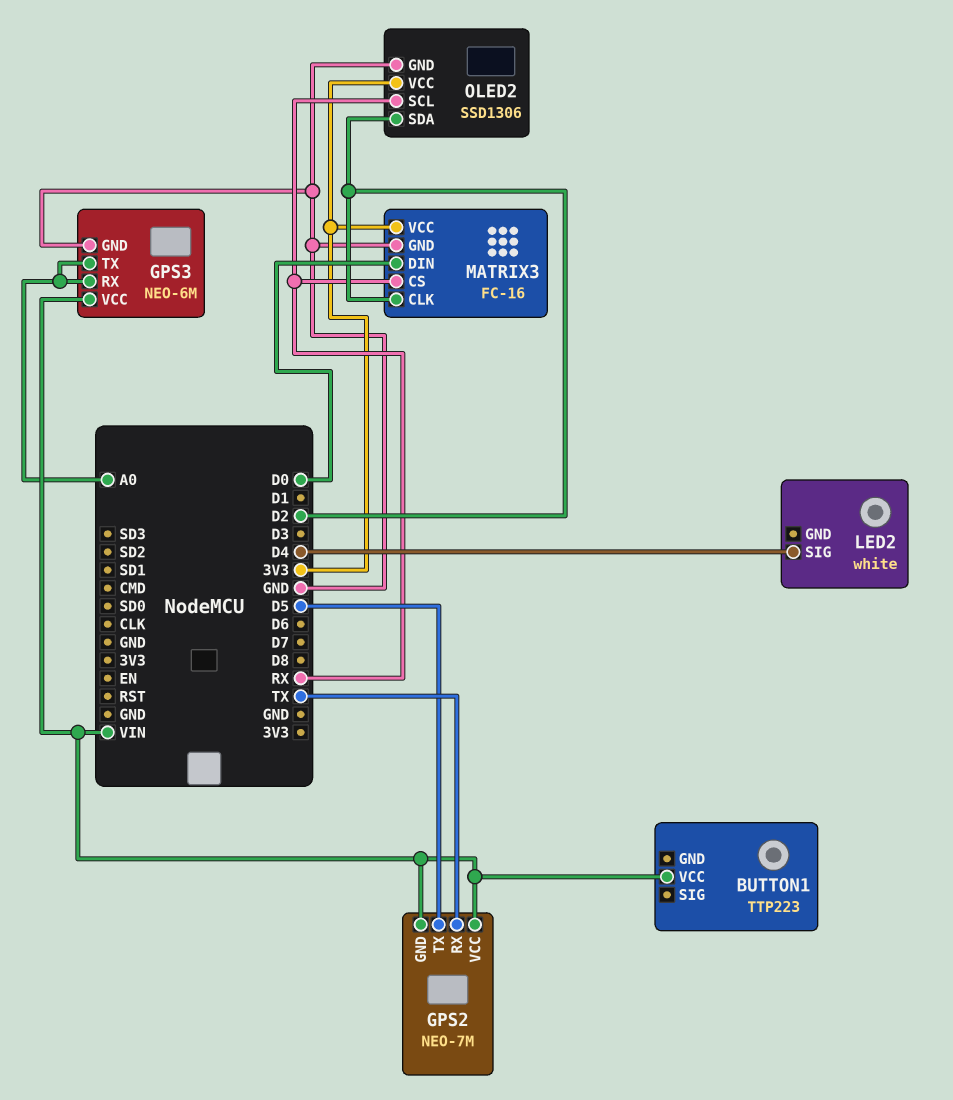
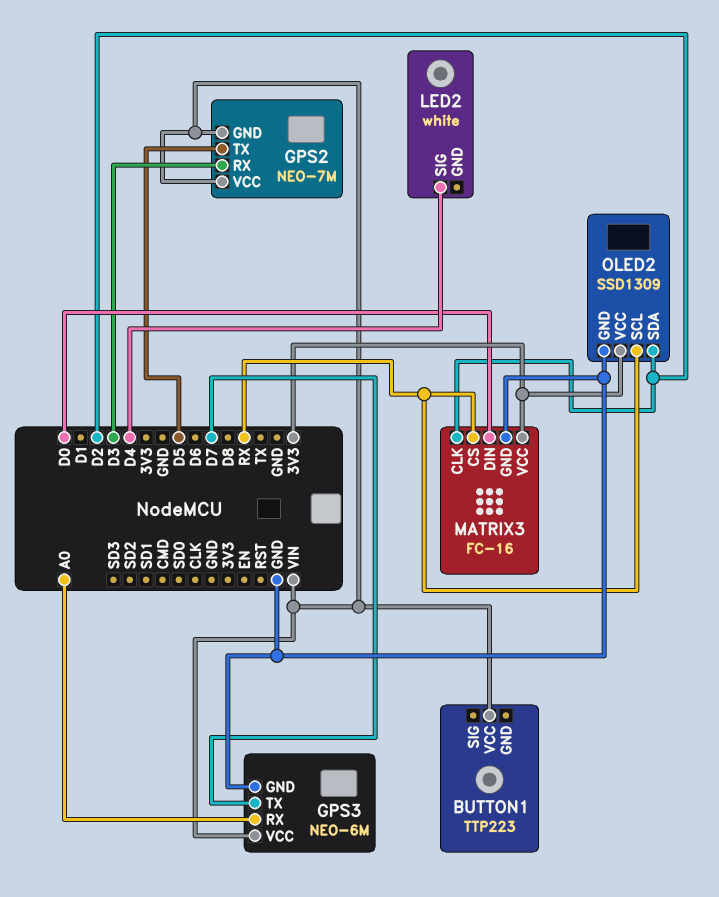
GPS2 pin RX: TX -> D3
GPS3 pin TX: A0 -> D7
OLED2: SSD1306 -> SSD1309

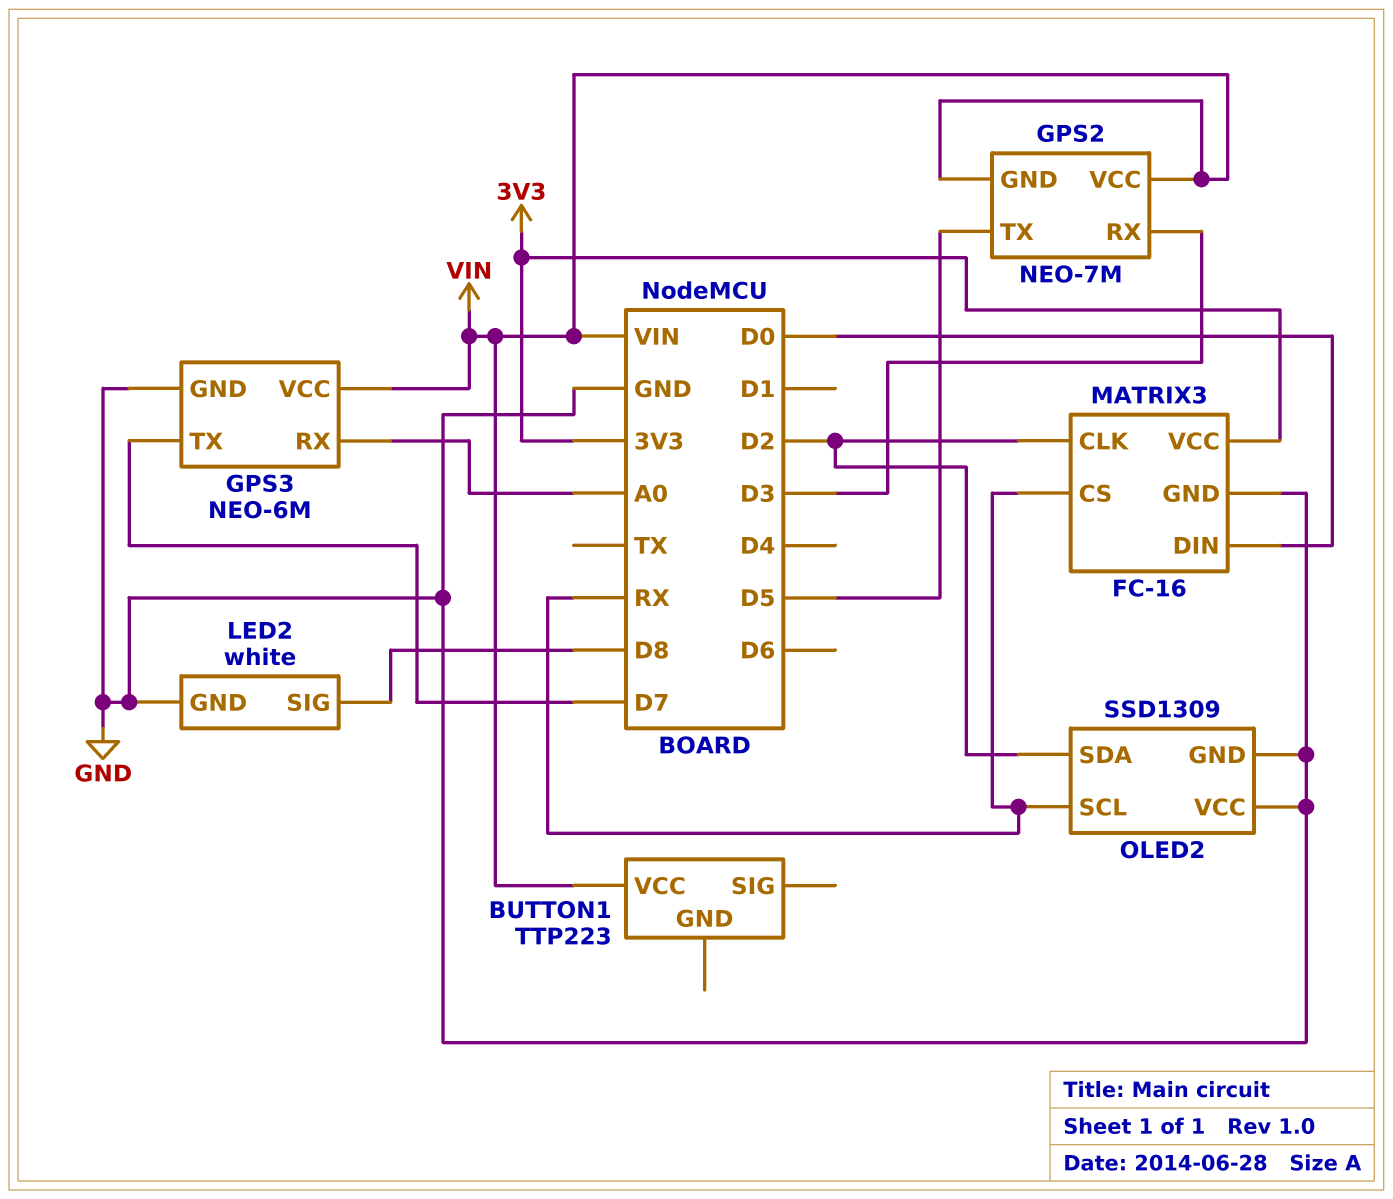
LED2 pin GND: none -> GND
LED2 pin SIG: D4 -> D8
OLED2 pin VCC: 3V3 -> GND

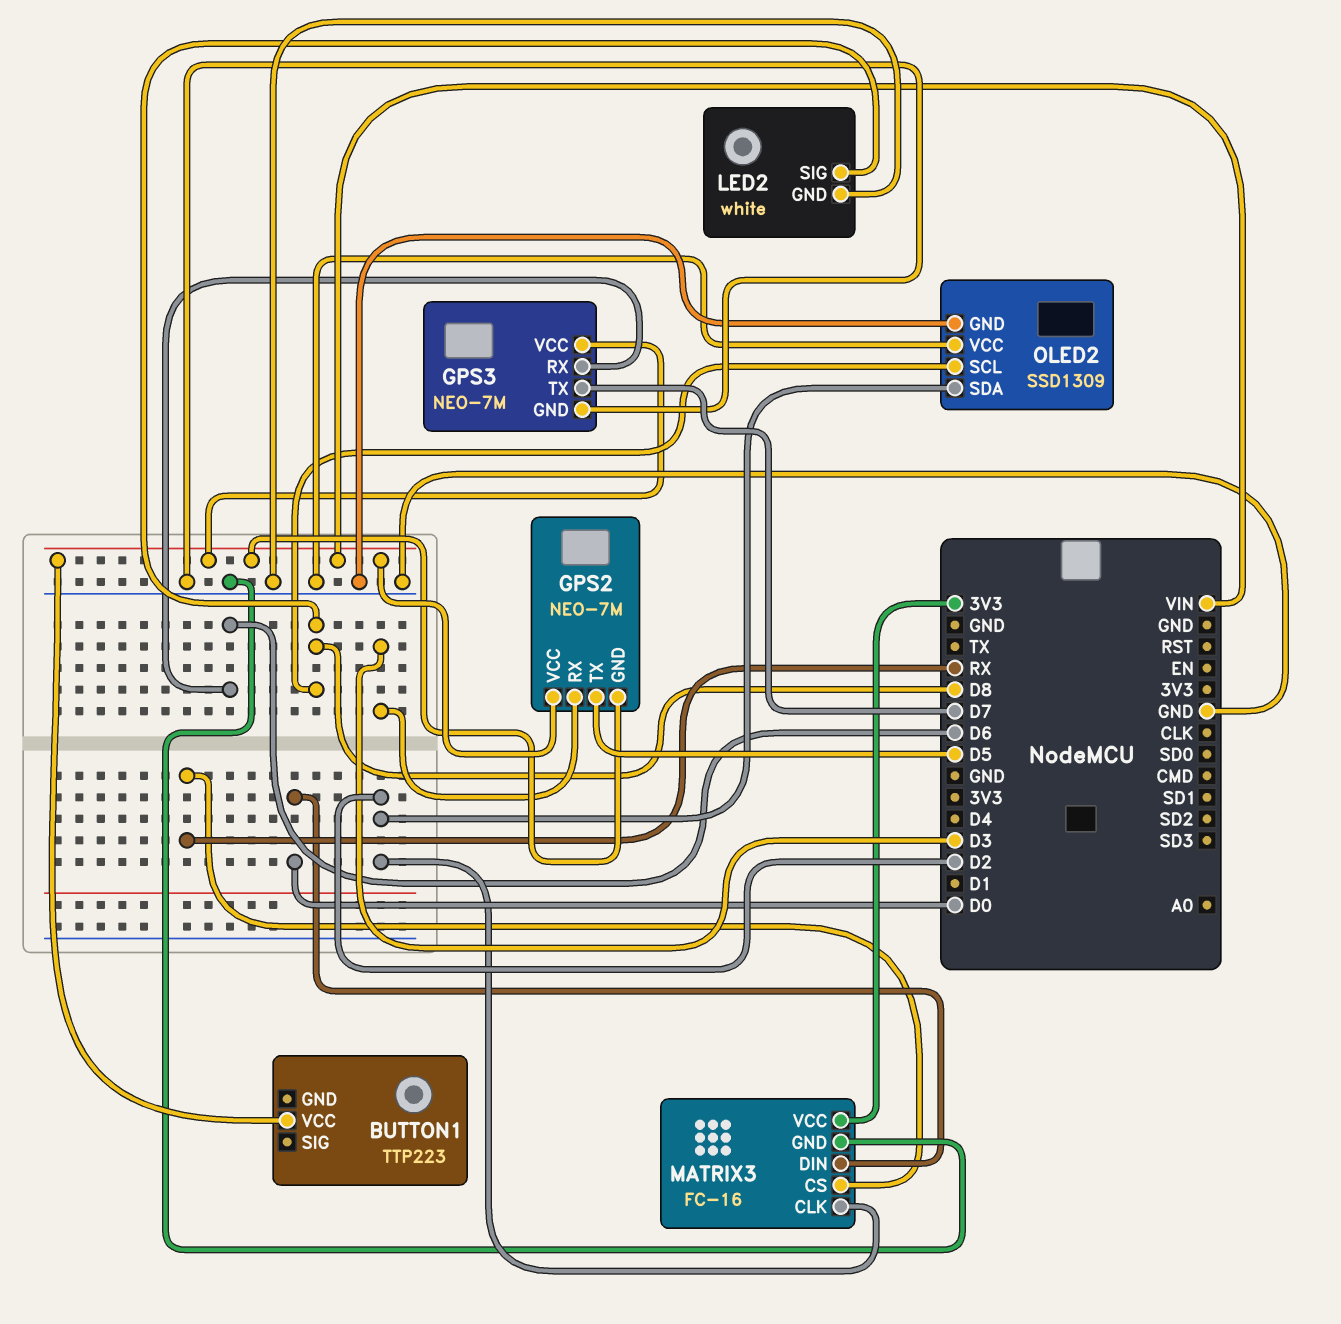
GPS3: NEO-6M -> NEO-7M
GPS3 pin RX: A0 -> D6
OLED2 pin SCL: RX -> D8

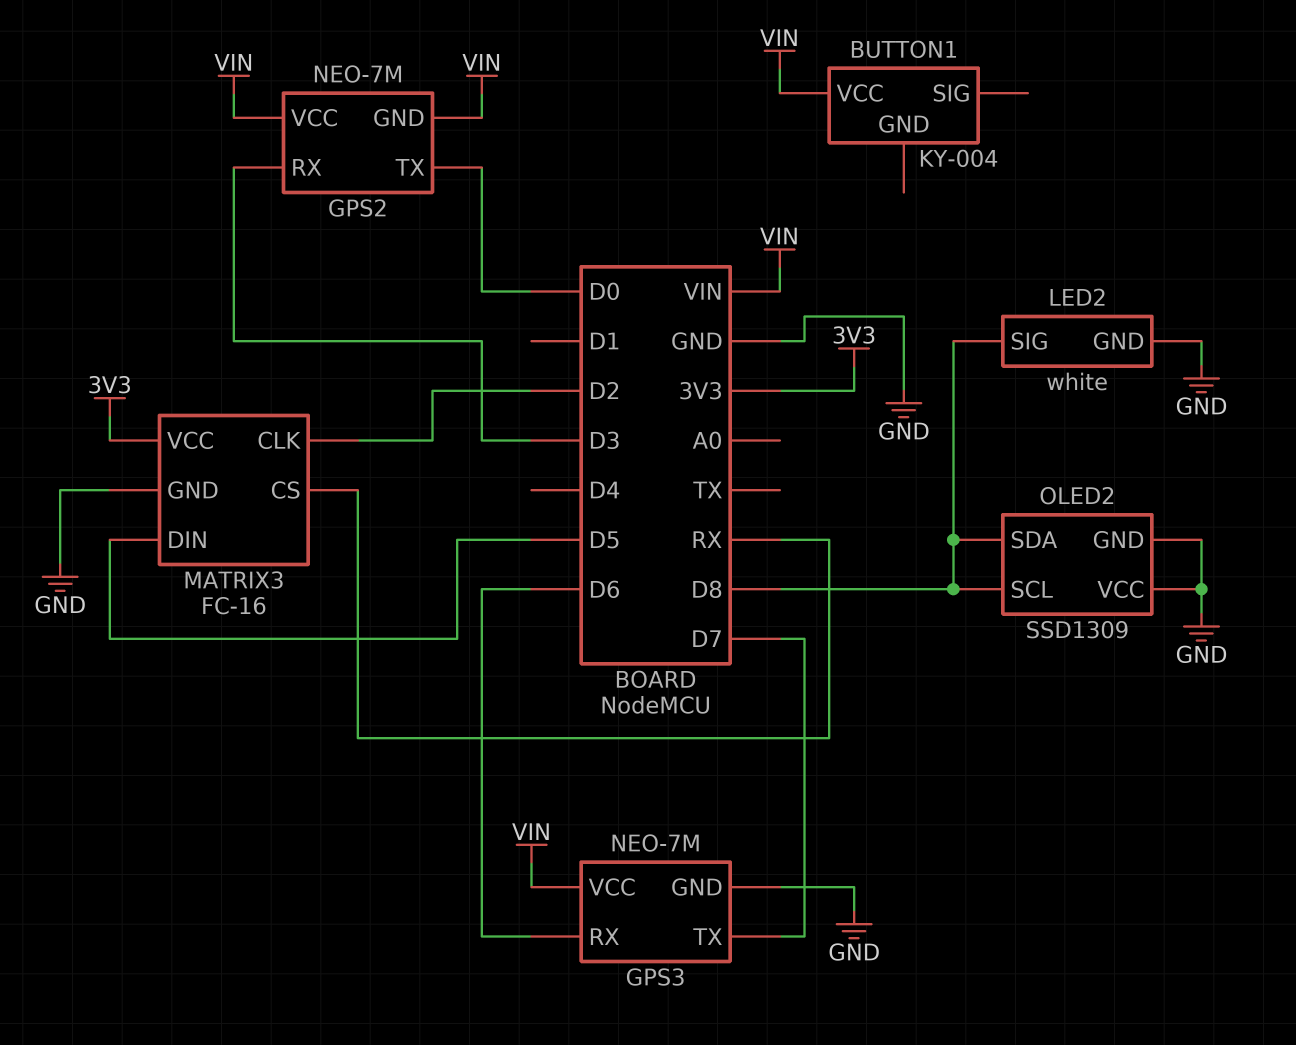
BUTTON1: TTP223 -> KY-004
GPS2 pin TX: D5 -> D0
MATRIX3 pin DIN: D0 -> D5
OLED2 pin SDA: D2 -> D8

